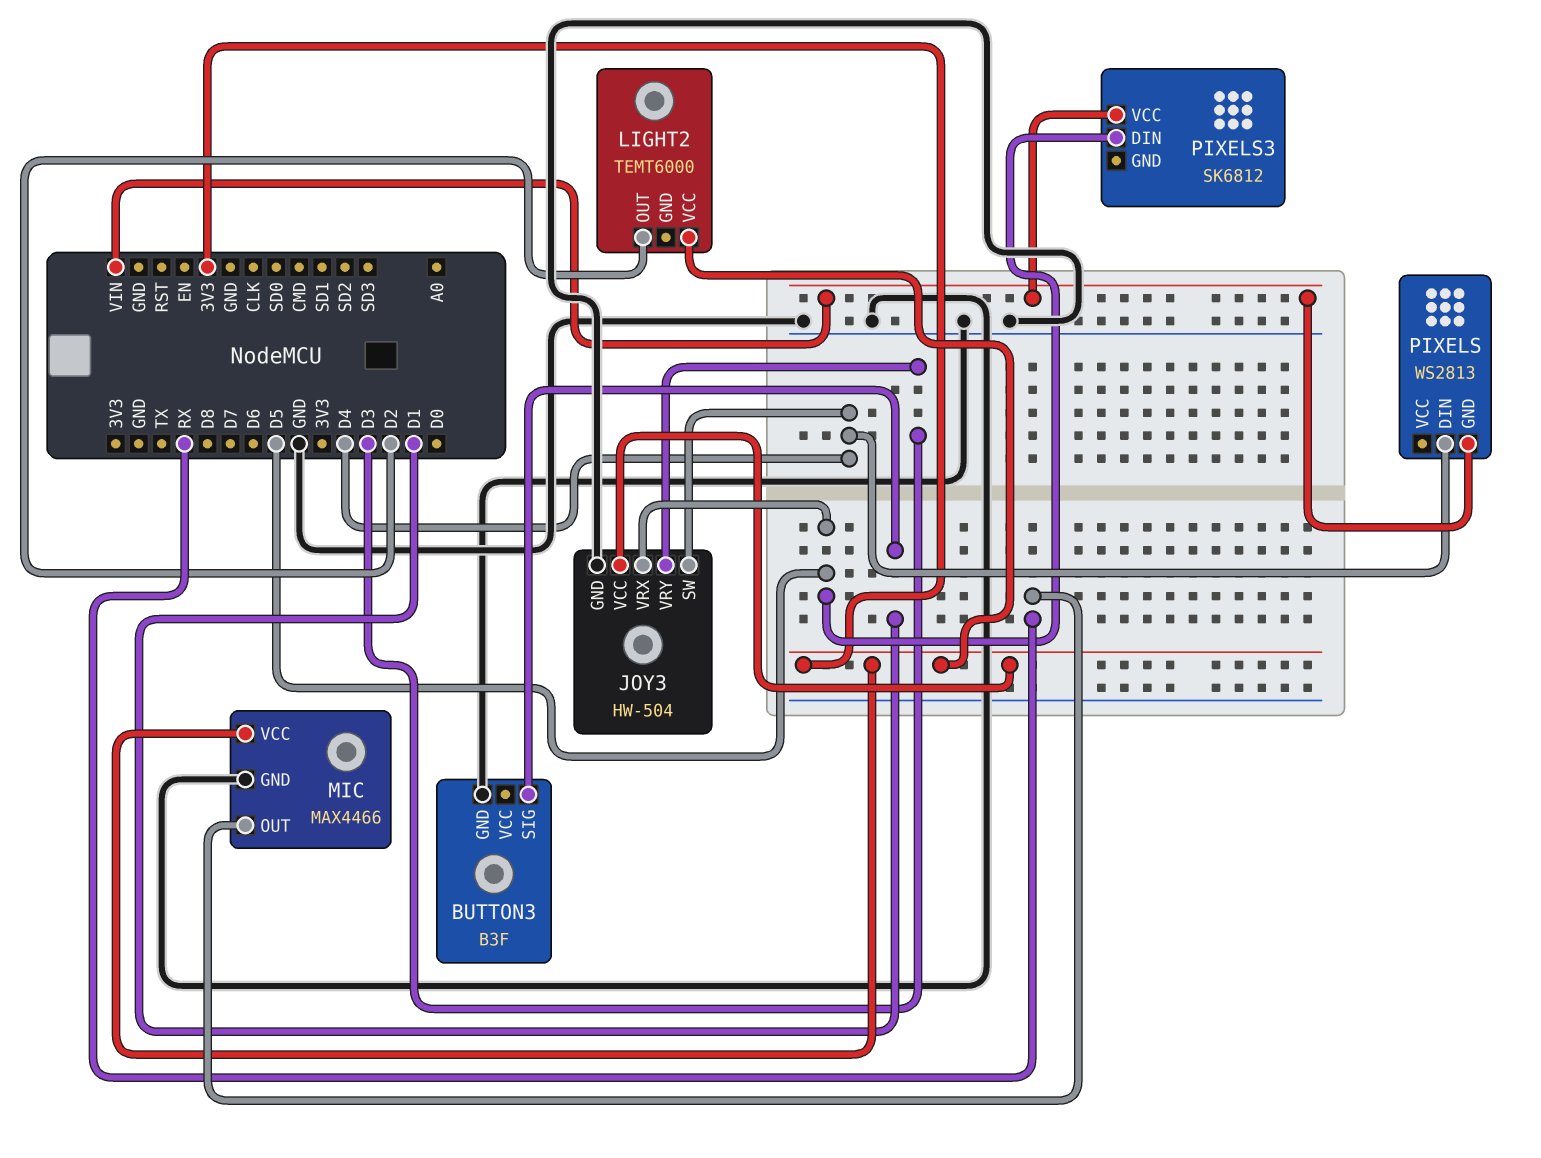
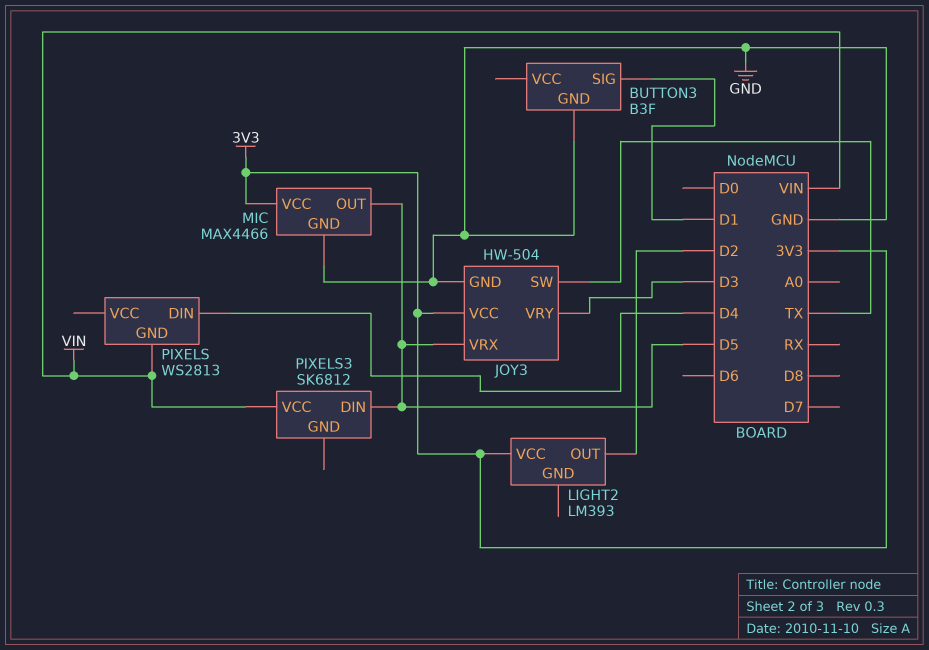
JOY3 pin SW: D4 -> TX
LIGHT2: TEMT6000 -> LM393
MIC pin OUT: RX -> D5

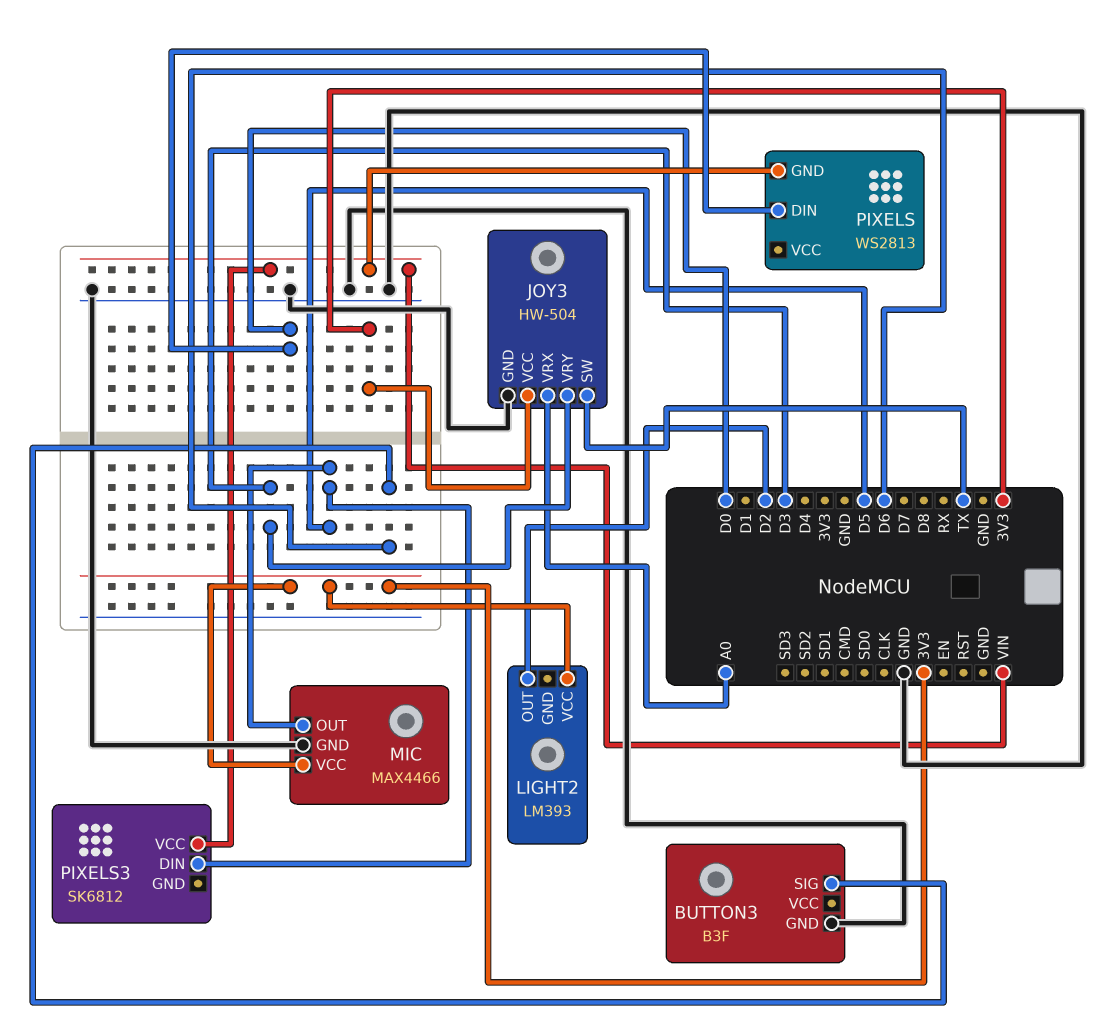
BUTTON3 pin SIG: D1 -> D6
JOY3 pin VRX: D5 -> A0
PIXELS pin DIN: D4 -> D0

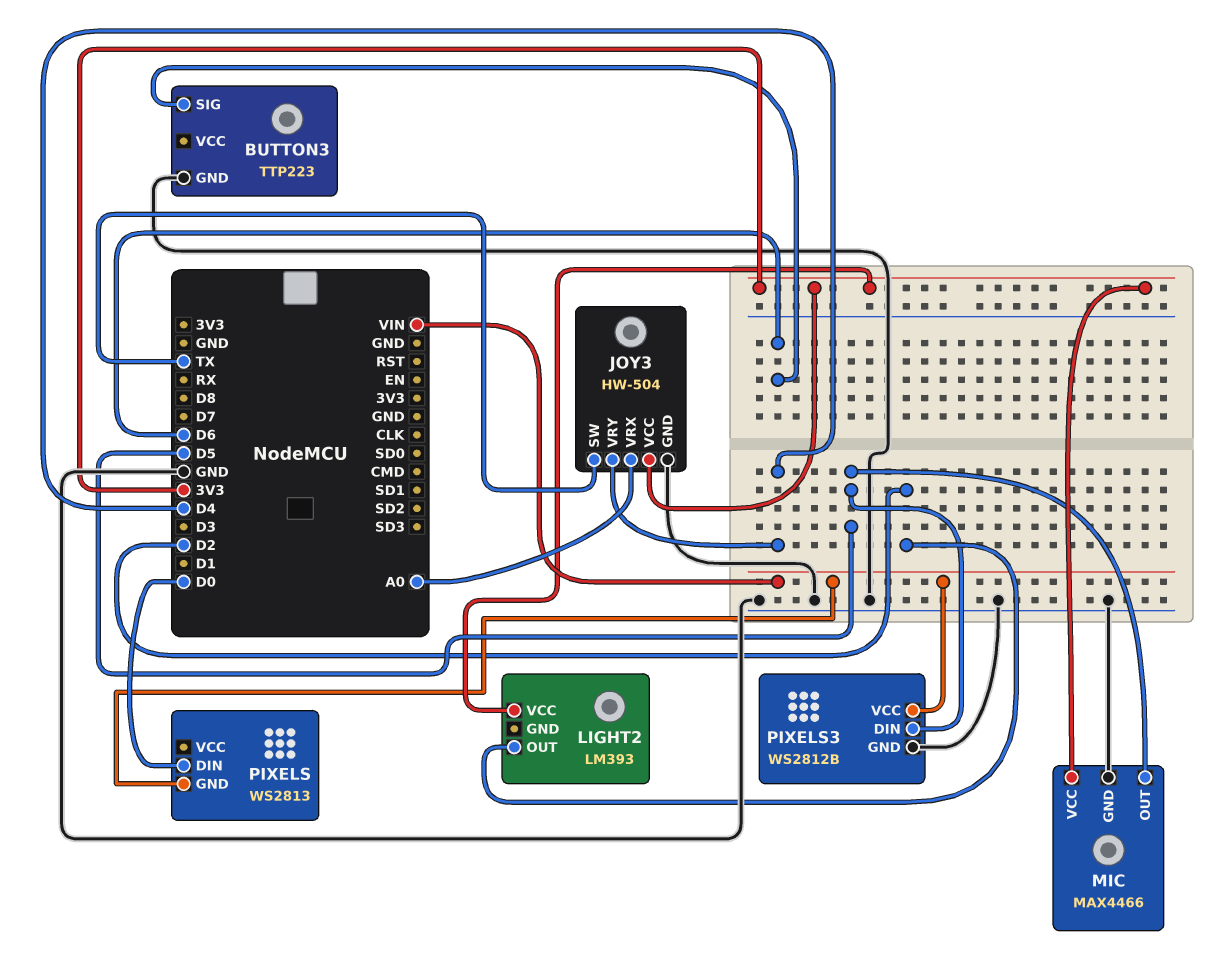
BUTTON3: B3F -> TTP223
JOY3 pin VRY: D3 -> D4
PIXELS3: SK6812 -> WS2812B
PIXELS3 pin GND: none -> GND

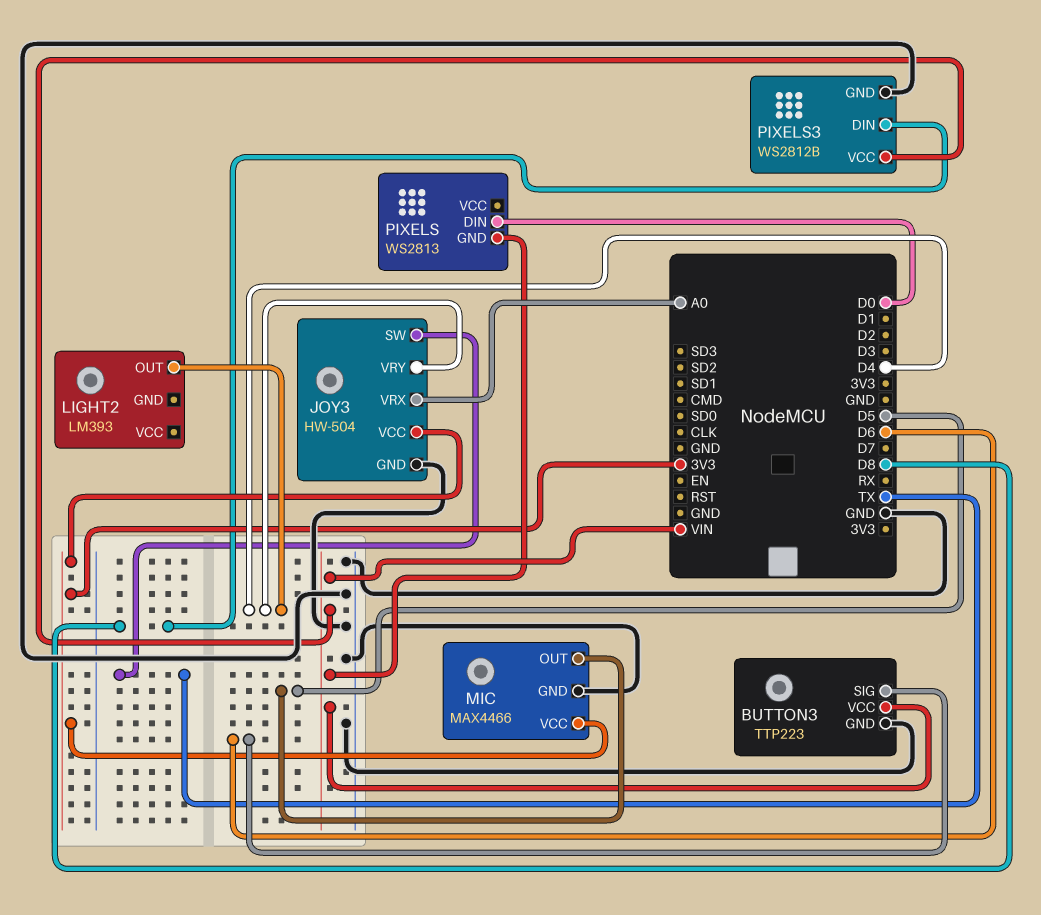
BUTTON3 pin VCC: none -> VIN
LIGHT2 pin OUT: D2 -> D4
LIGHT2 pin VCC: 3V3 -> none
PIXELS3 pin DIN: D5 -> D8

